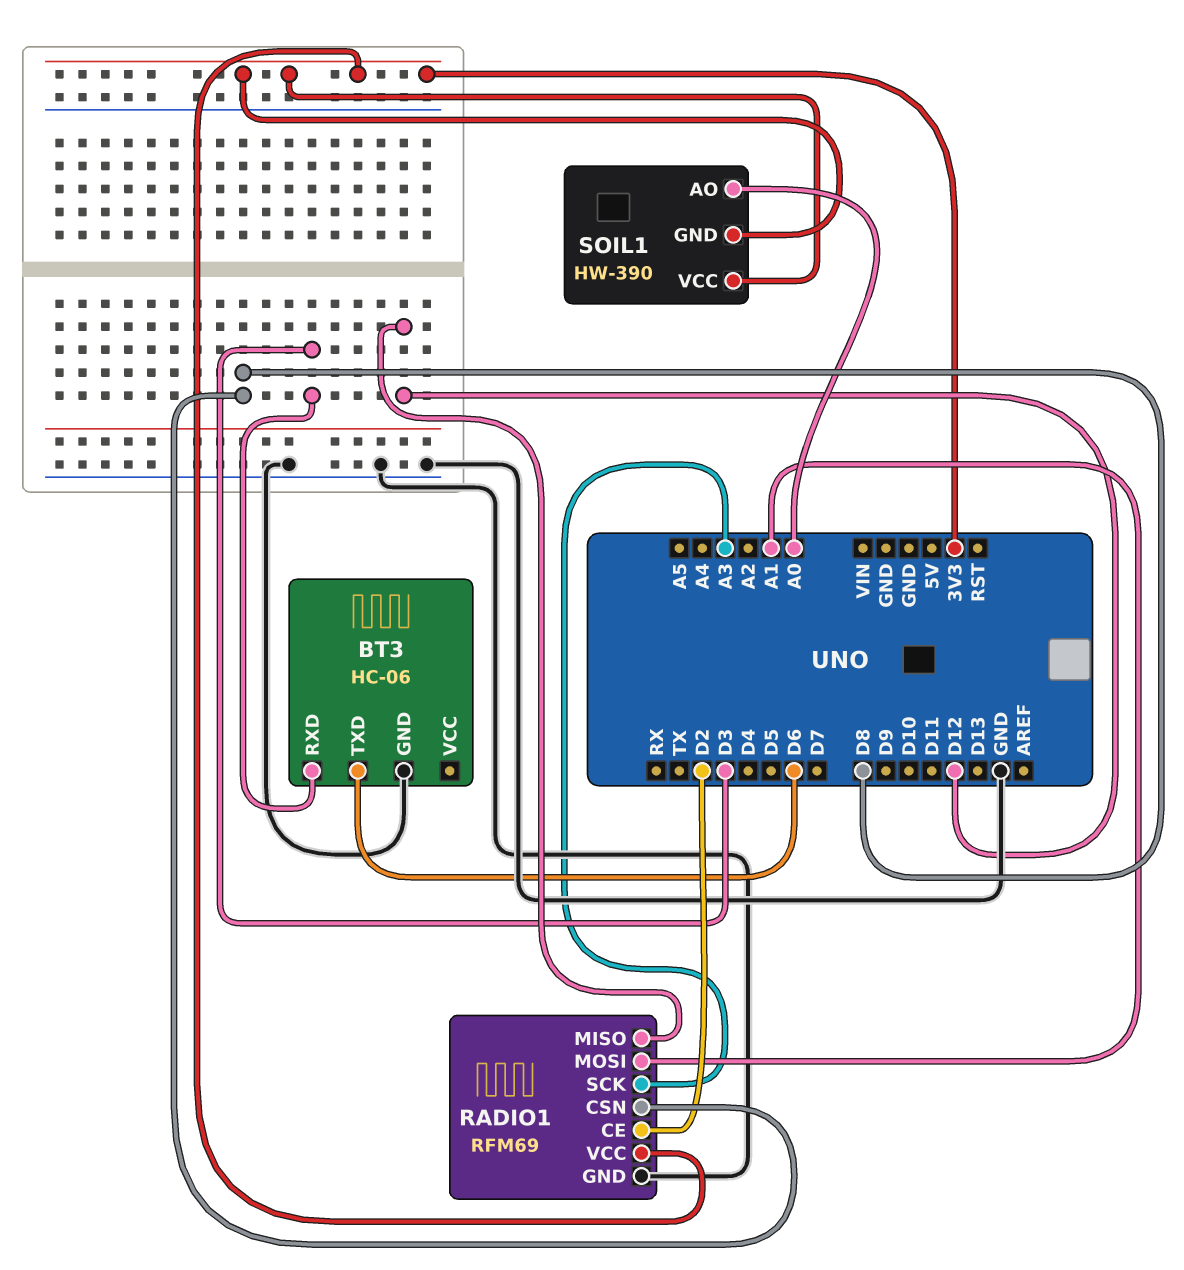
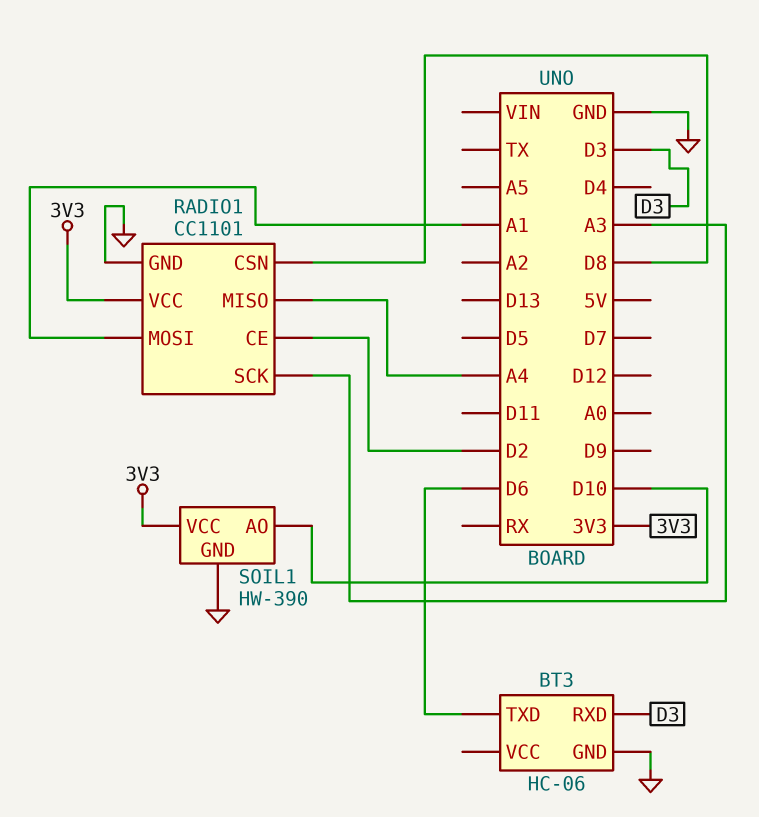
RADIO1: RFM69 -> CC1101
RADIO1 pin MISO: D12 -> A4
SOIL1 pin AO: A0 -> D10
SOIL1 pin GND: 3V3 -> GND

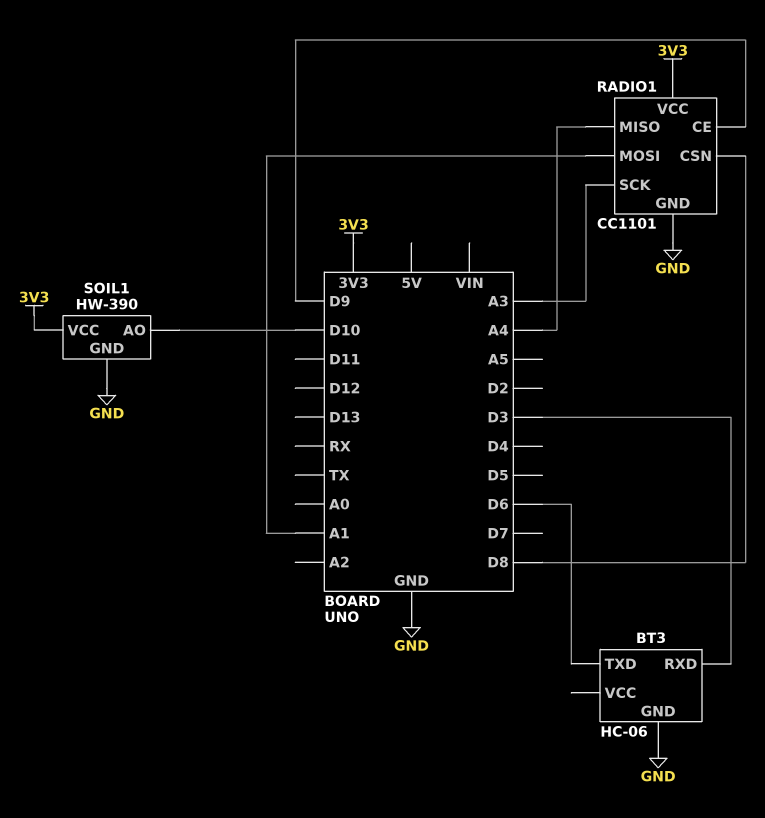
RADIO1 pin CE: D2 -> D9

